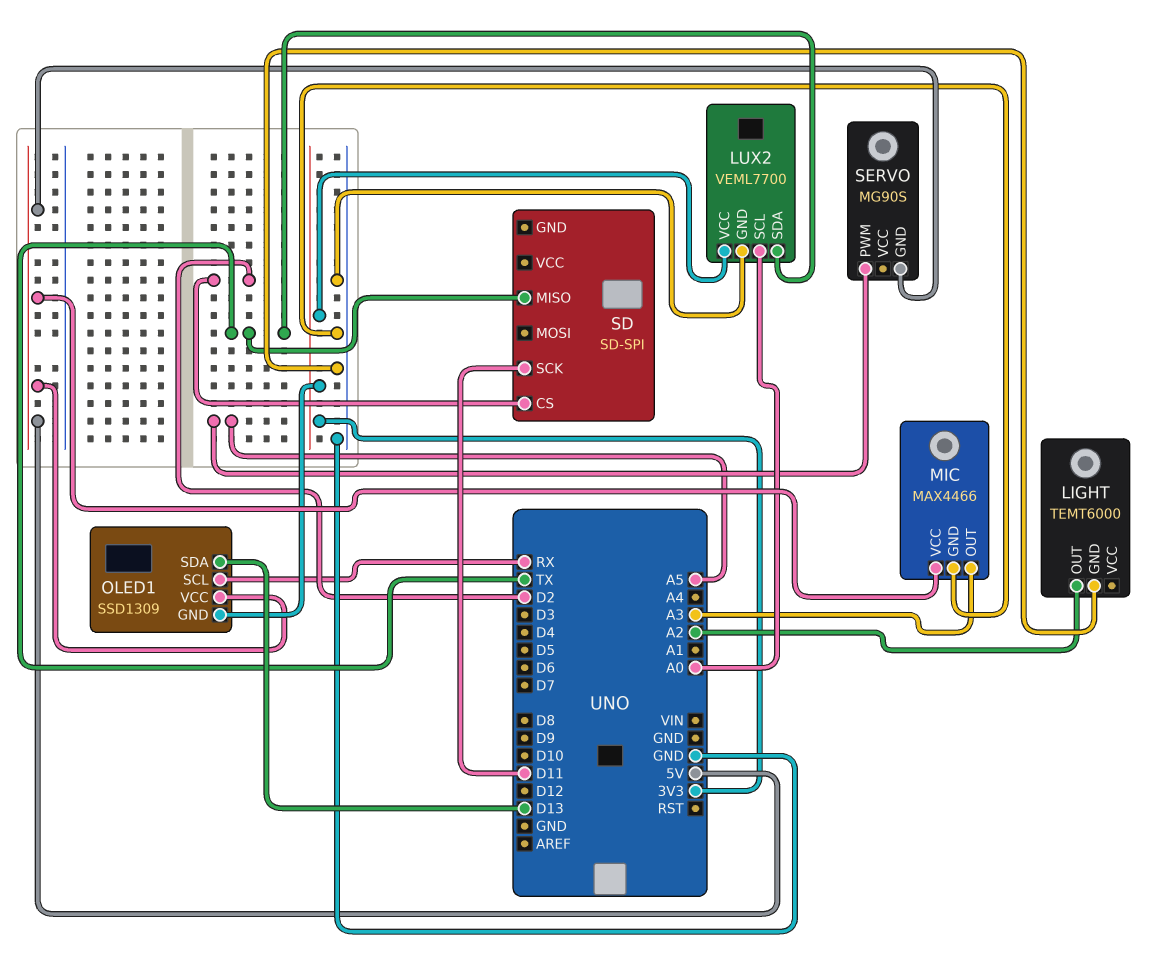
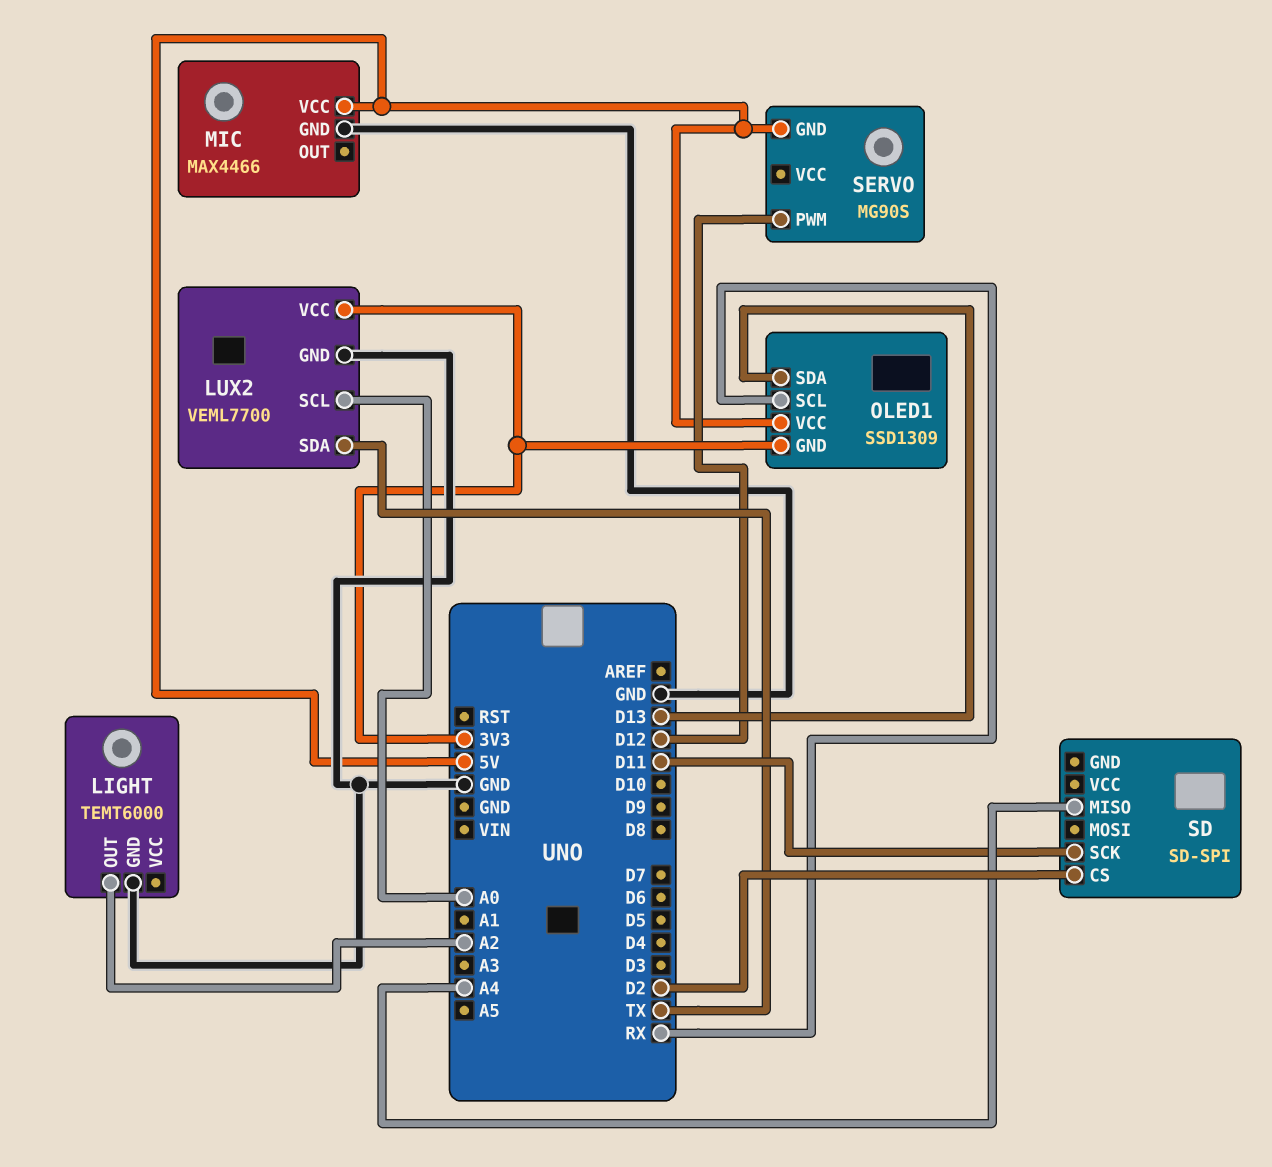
MIC pin OUT: A3 -> none
SD pin MISO: TX -> A4
SERVO pin PWM: A5 -> D12

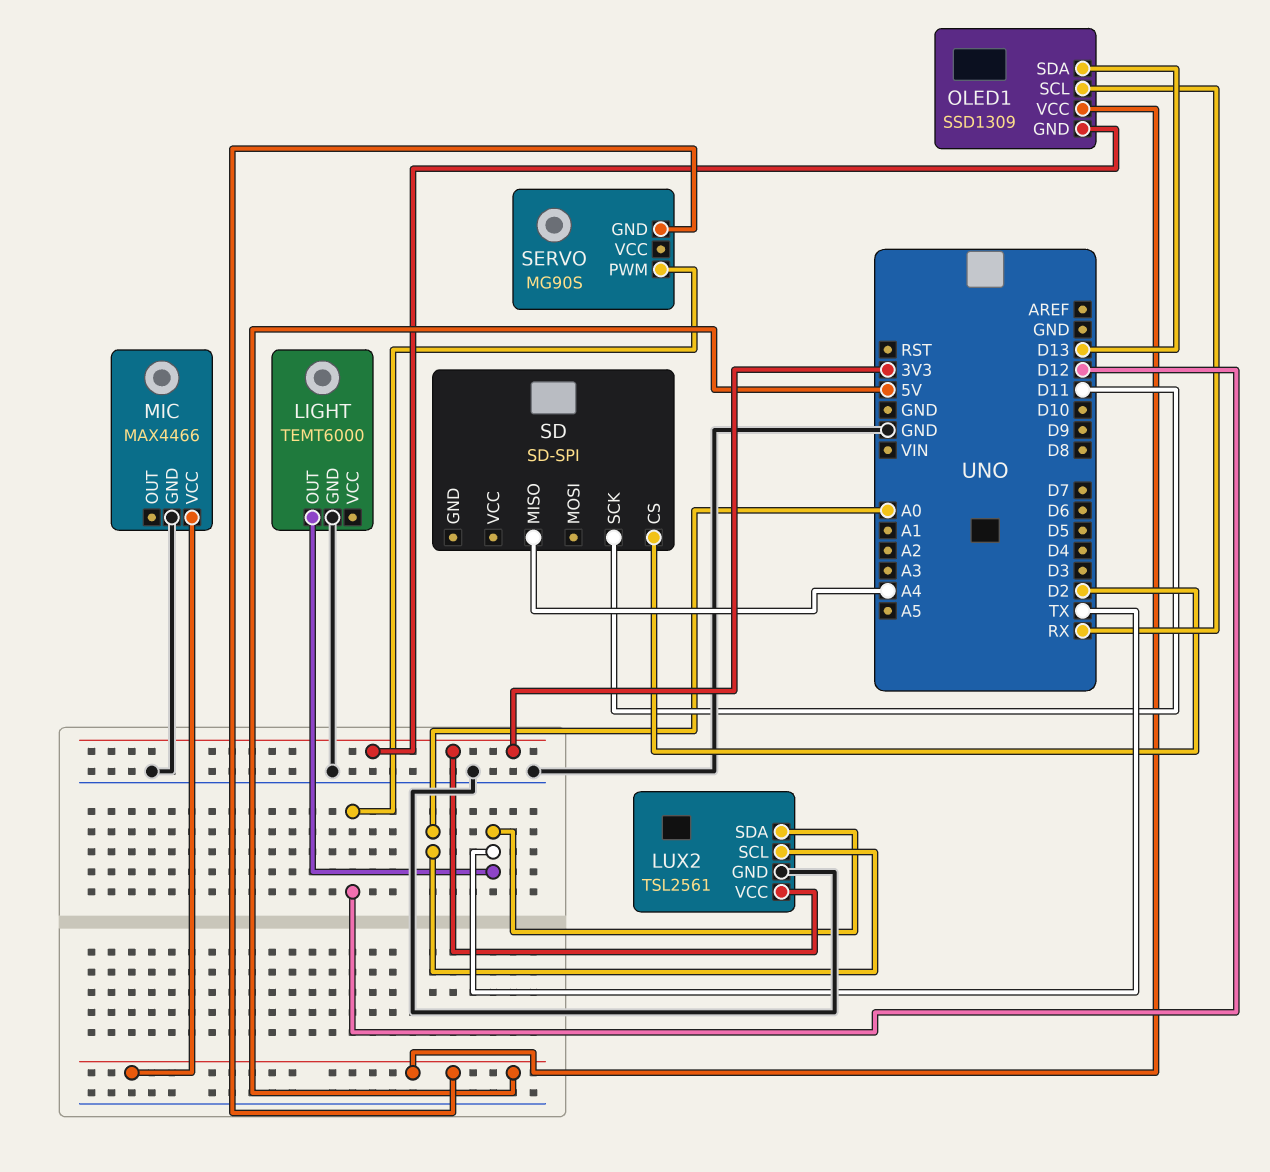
LIGHT pin OUT: A2 -> TX
LUX2: VEML7700 -> TSL2561

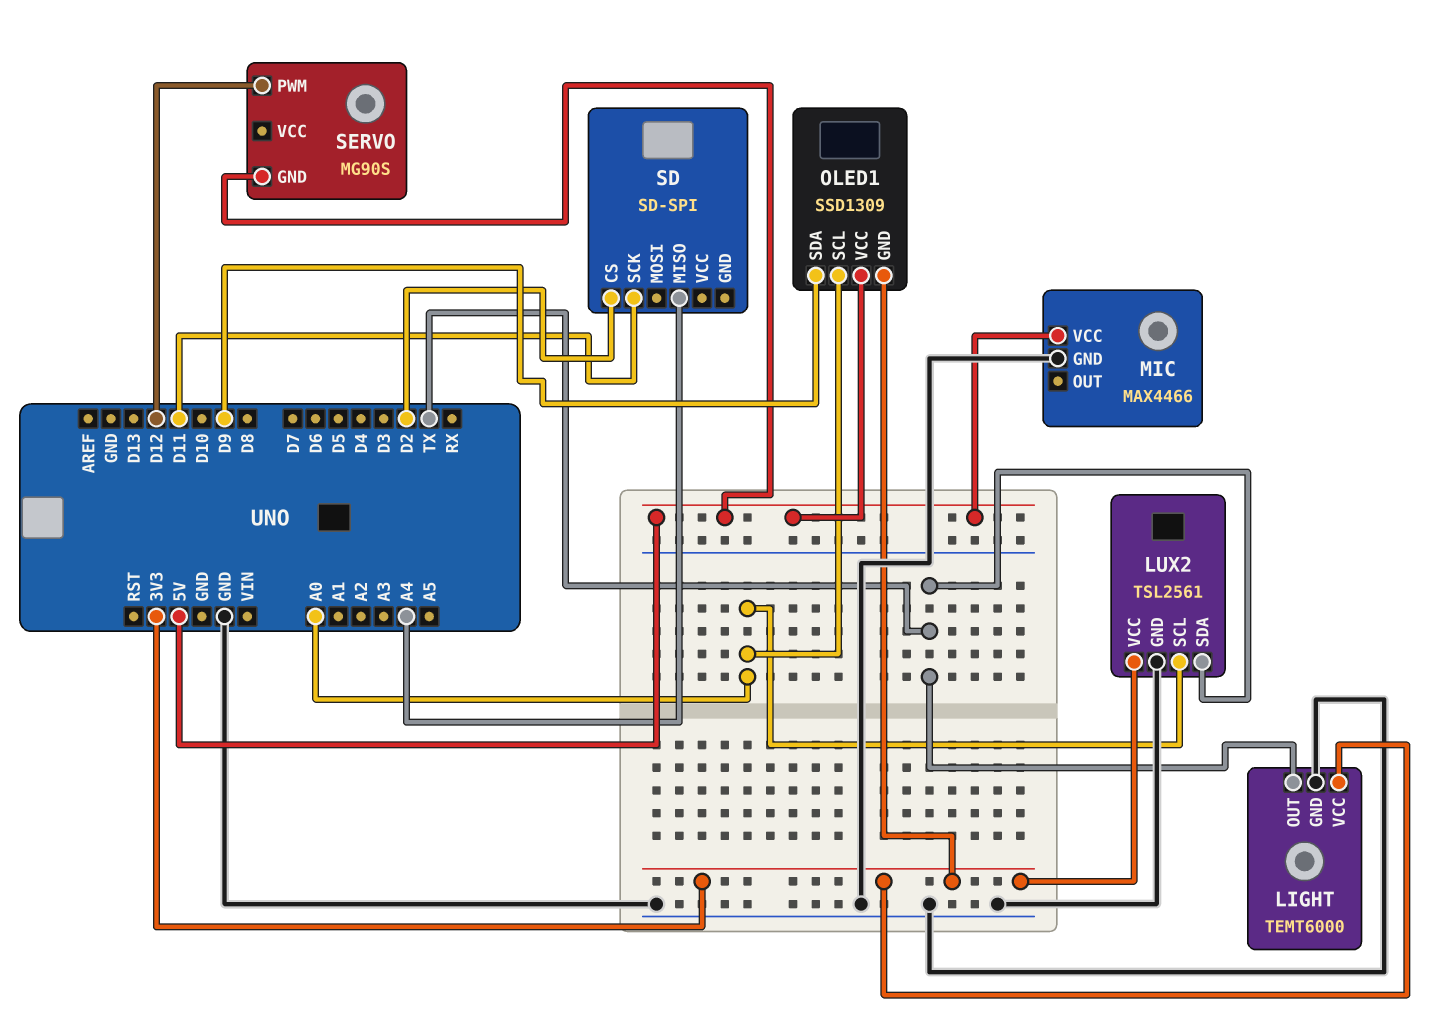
LIGHT pin VCC: none -> 3V3
OLED1 pin SCL: RX -> A0
OLED1 pin SDA: D13 -> D9

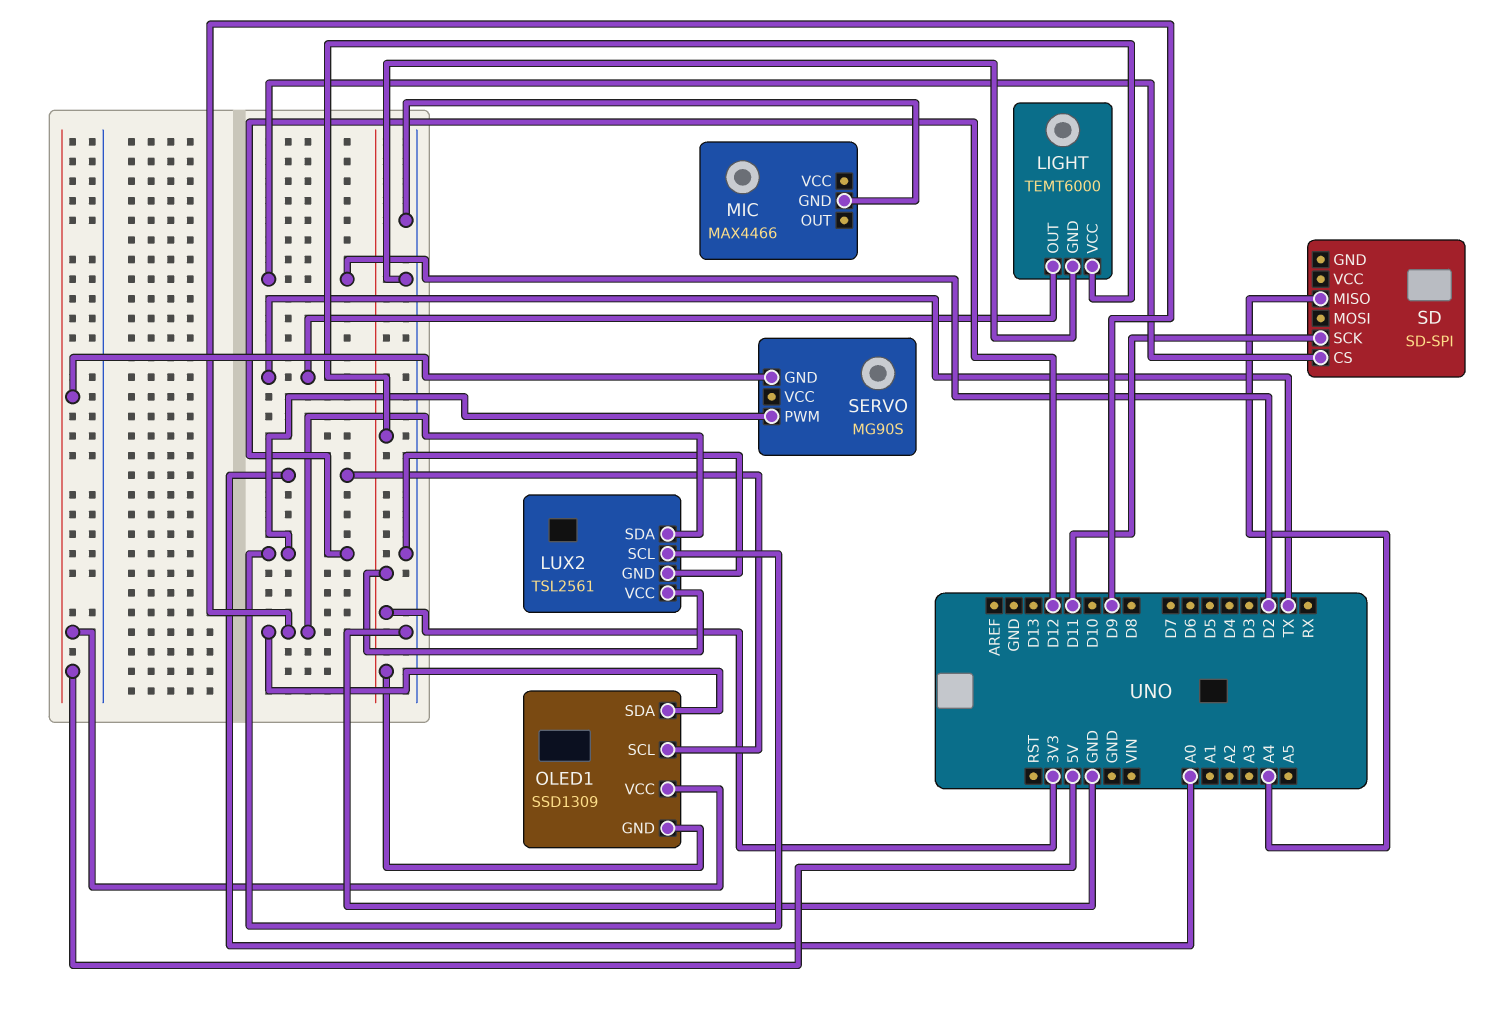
LUX2 pin SCL: A0 -> D12
LUX2 pin SDA: TX -> D9
MIC pin VCC: 5V -> none

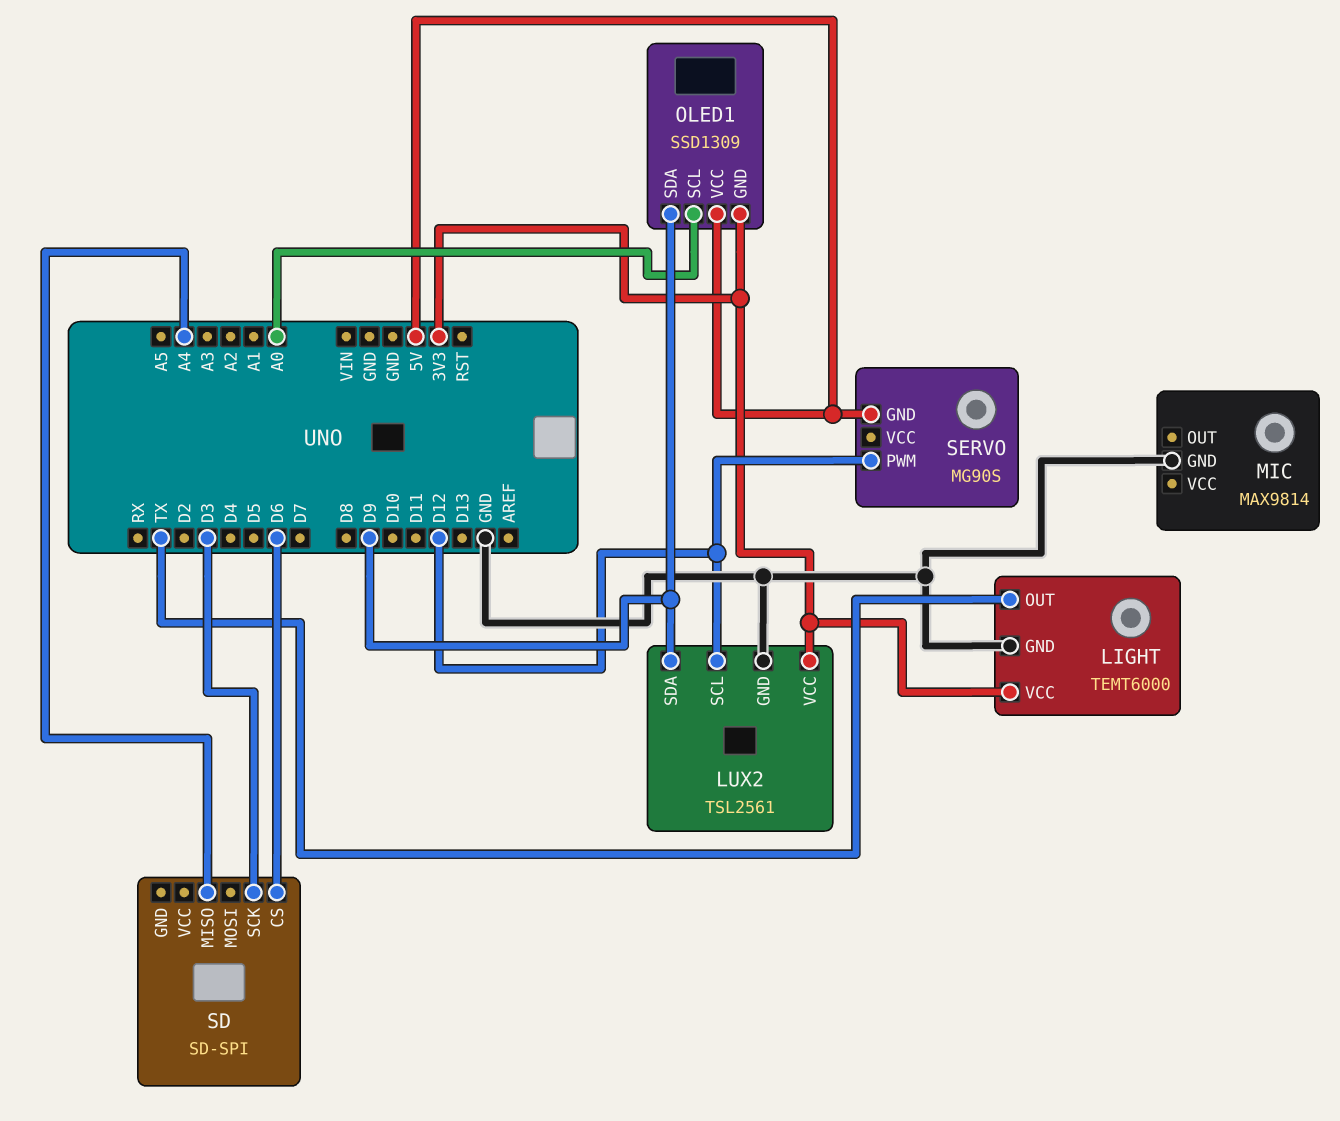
MIC: MAX4466 -> MAX9814
SD pin CS: D2 -> D6
SD pin SCK: D11 -> D3

